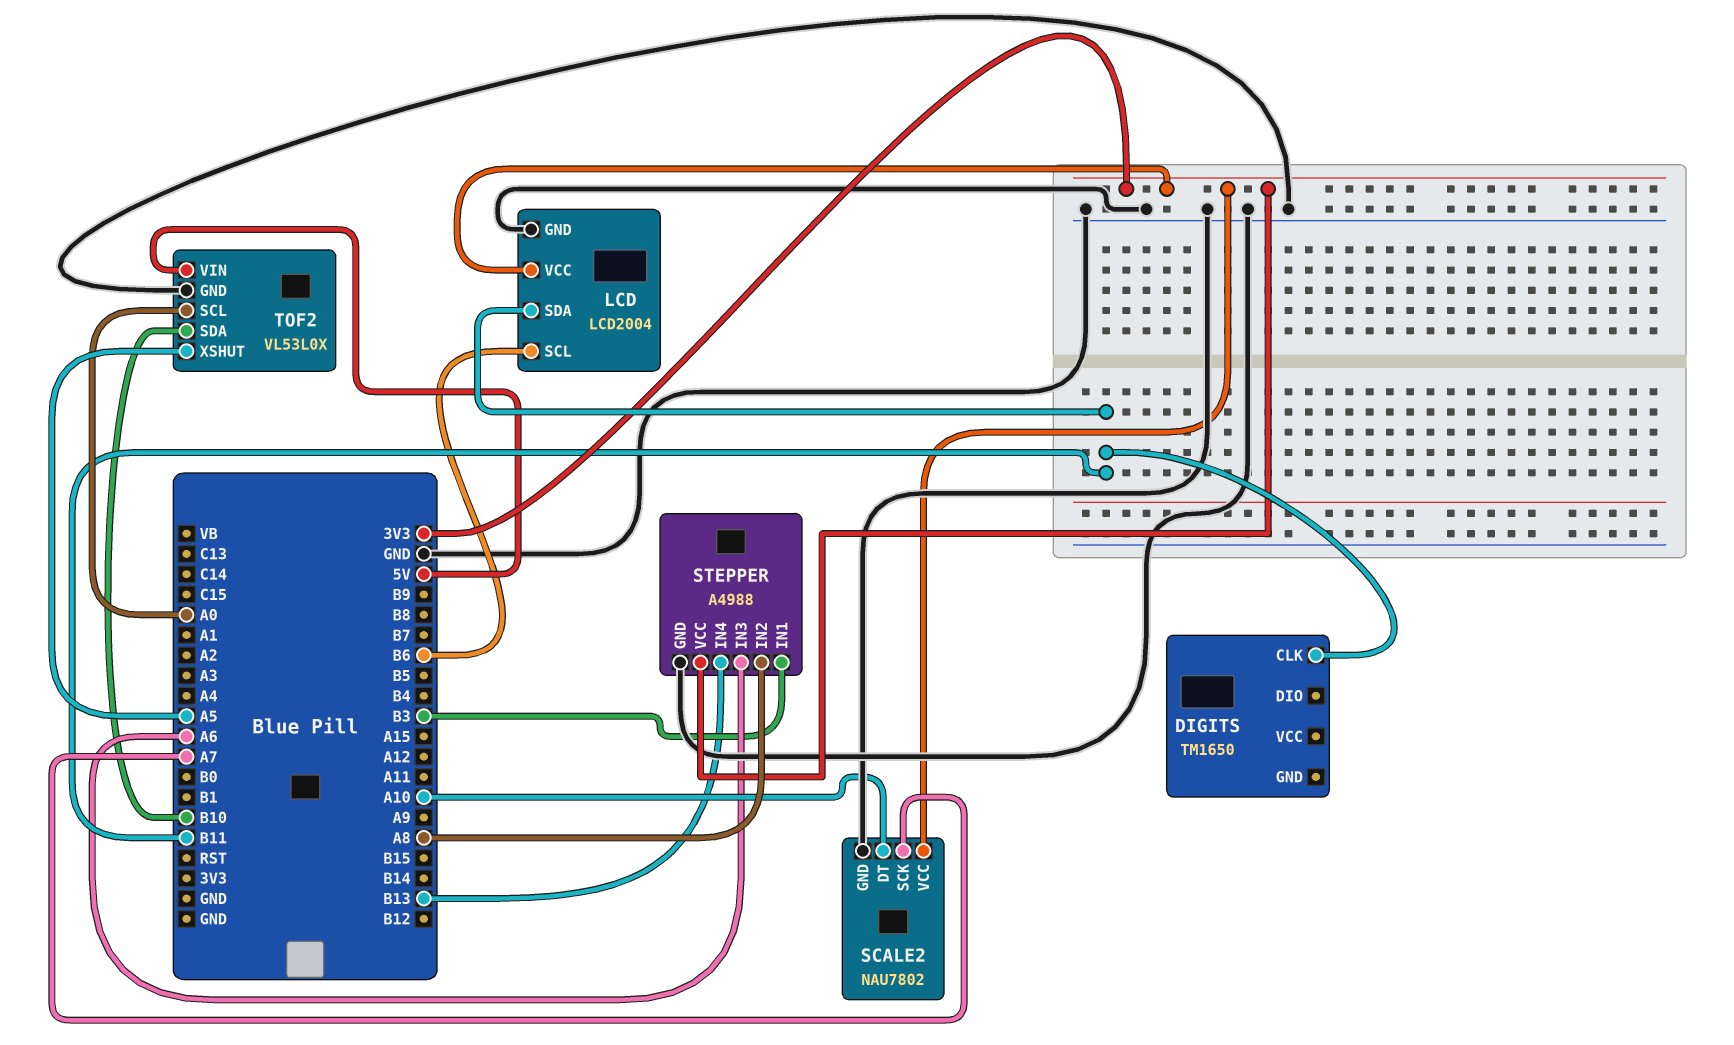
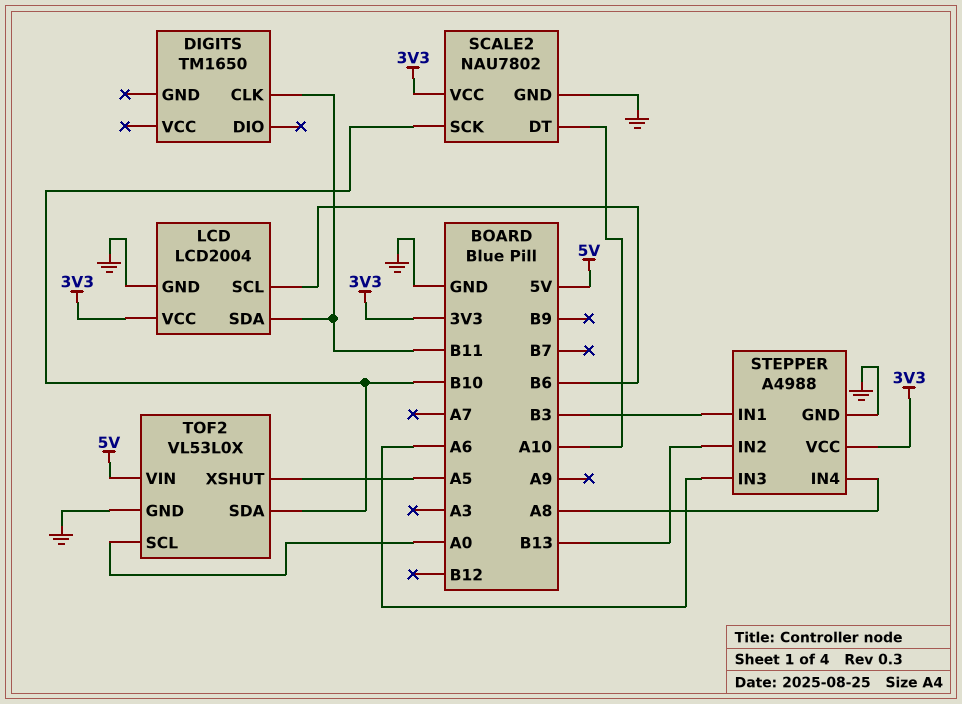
SCALE2 pin SCK: A7 -> B10
STEPPER pin IN2: A8 -> B13
STEPPER pin IN4: B13 -> A8

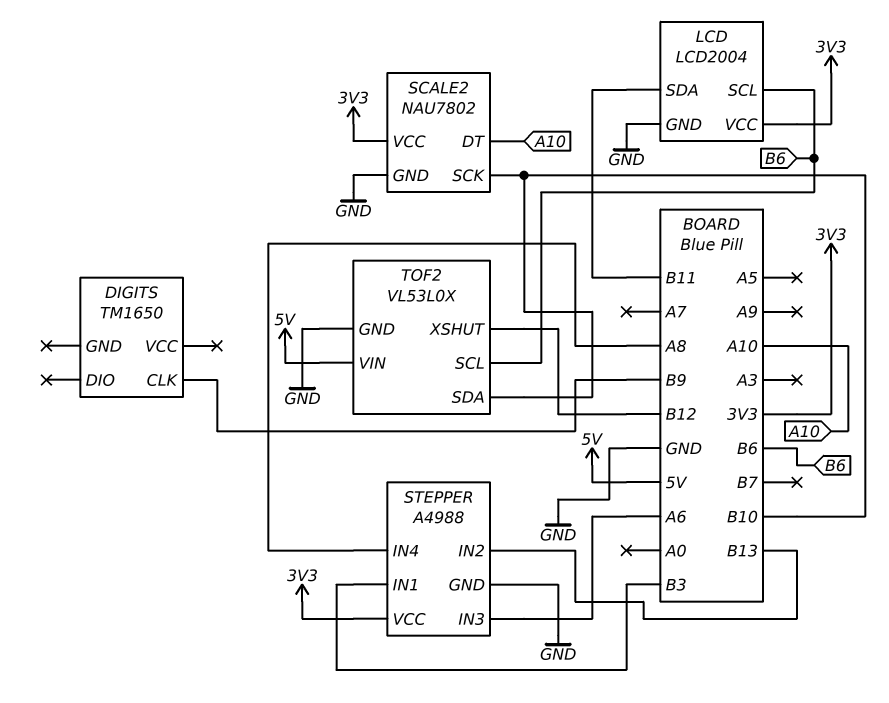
DIGITS pin CLK: B11 -> B9
TOF2 pin SCL: A0 -> B6
TOF2 pin XSHUT: A5 -> B12

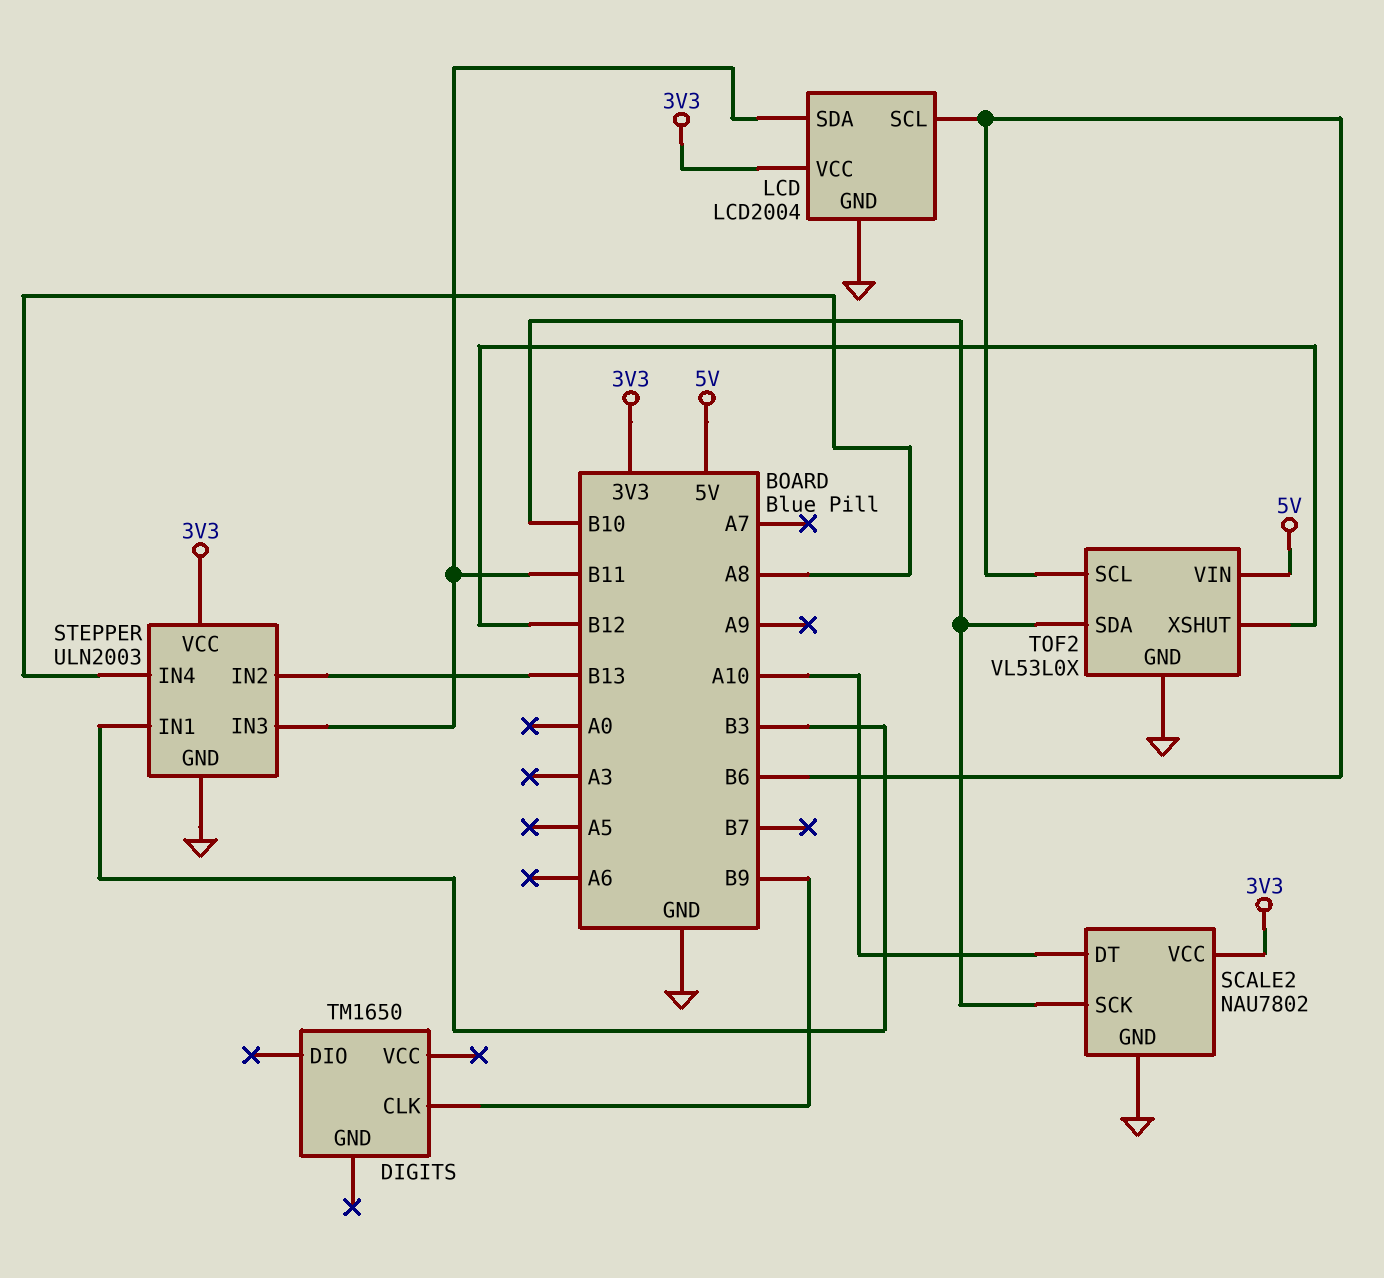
STEPPER: A4988 -> ULN2003
STEPPER pin IN3: A6 -> B11

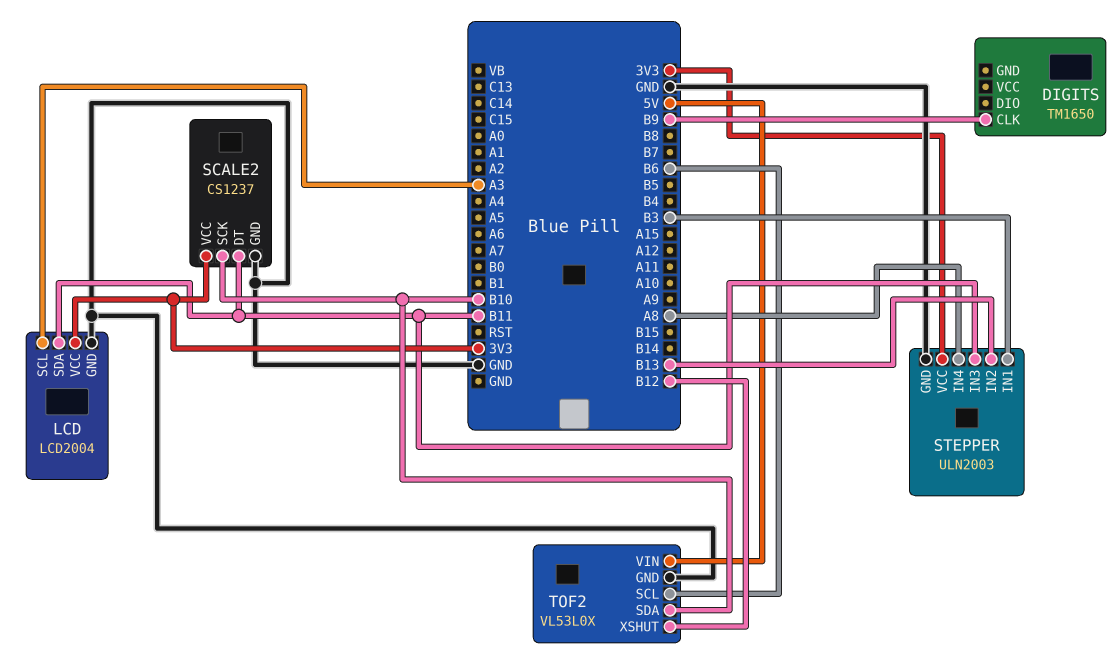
LCD pin SCL: B6 -> A3
SCALE2: NAU7802 -> CS1237
SCALE2 pin DT: A10 -> B11

